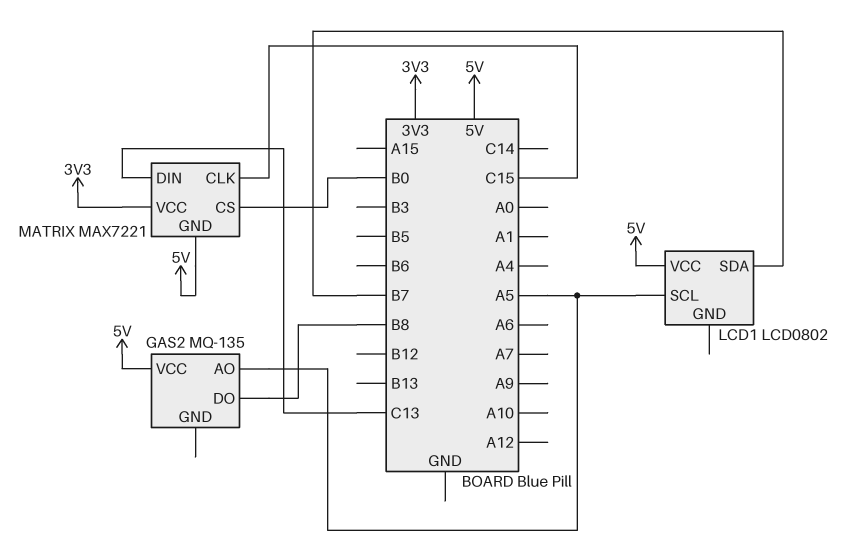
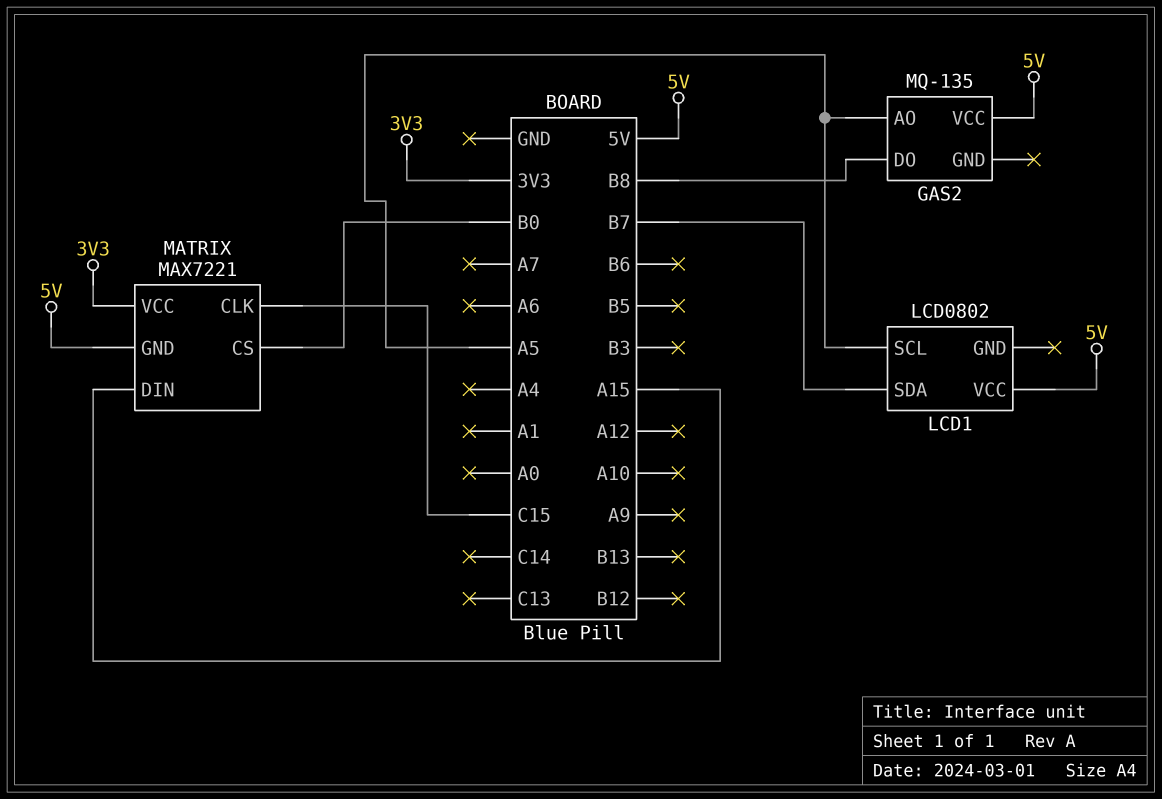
MATRIX pin DIN: C13 -> A15

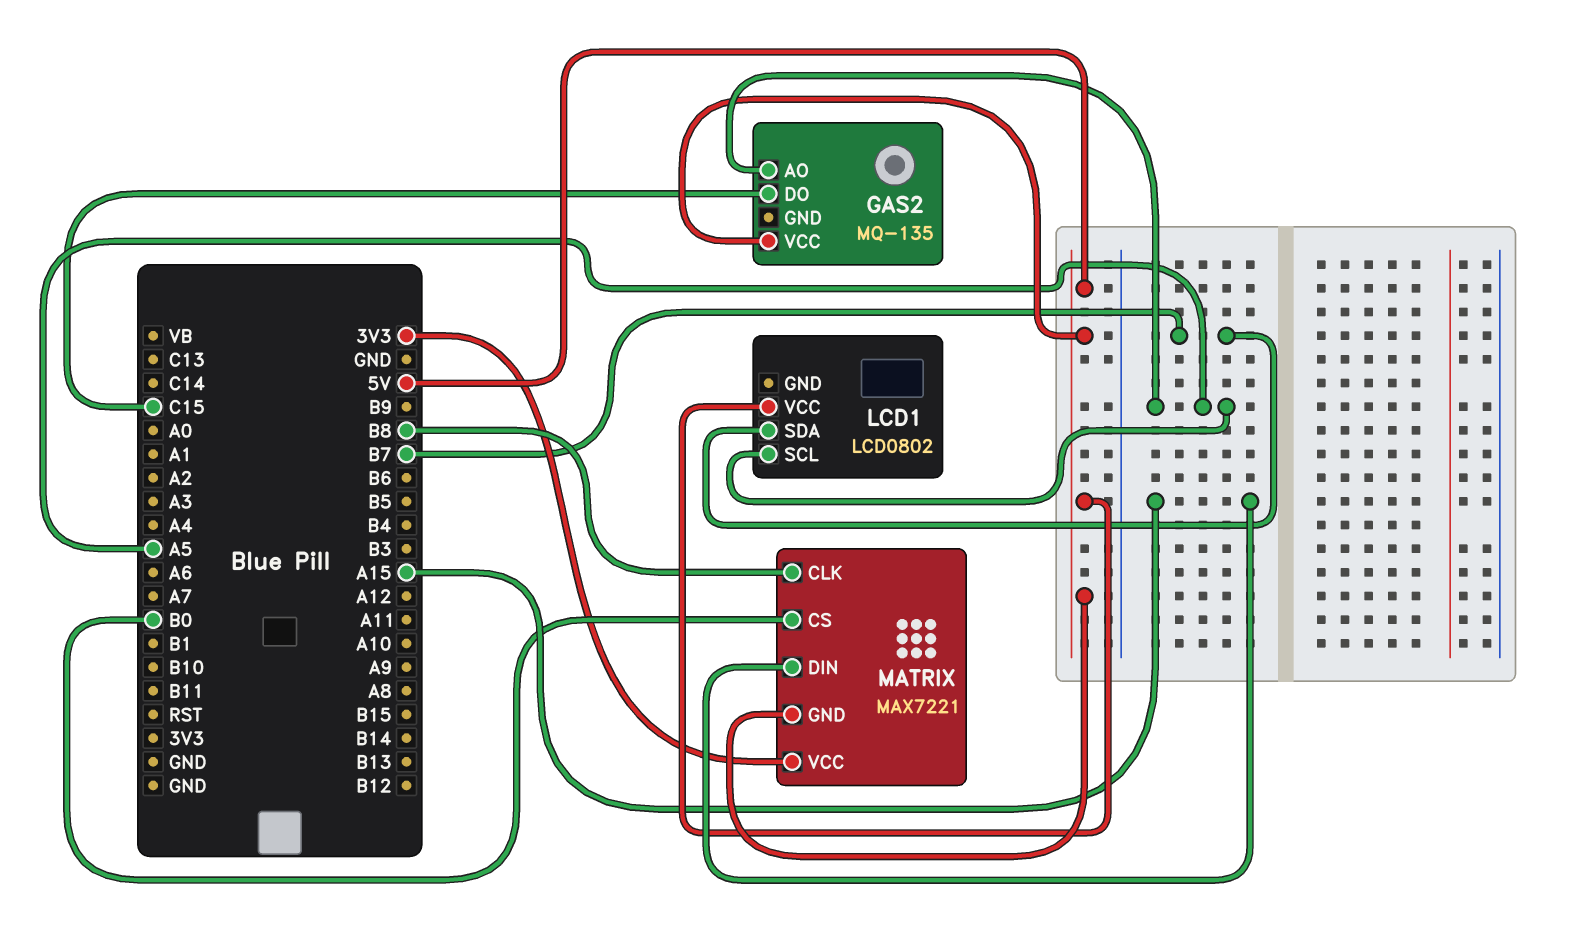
GAS2 pin DO: B8 -> C15
MATRIX pin CLK: C15 -> B8

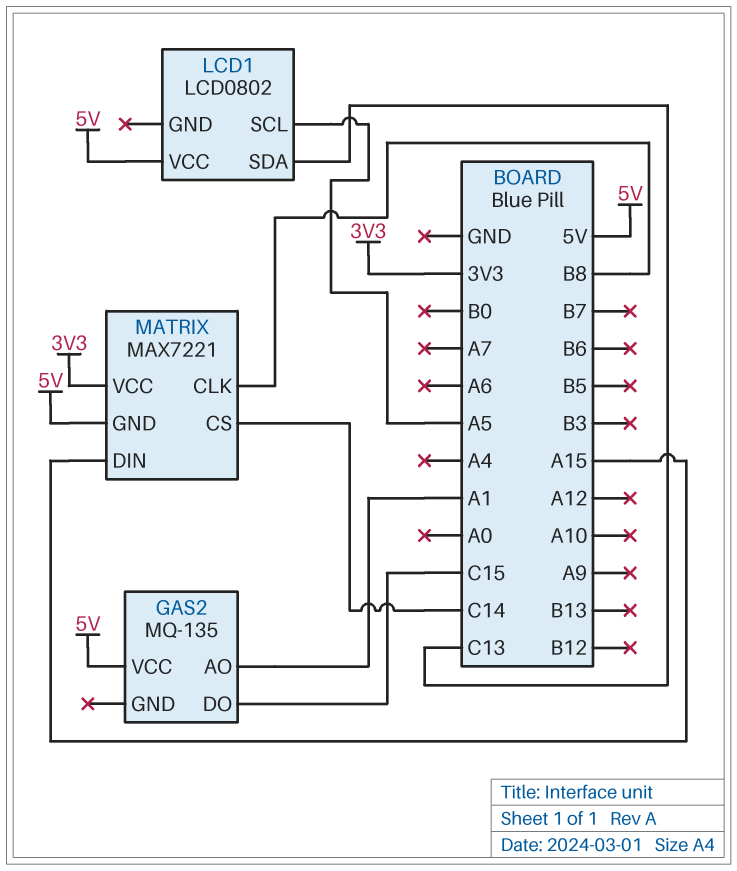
GAS2 pin AO: A5 -> A1
LCD1 pin SDA: B7 -> C13
MATRIX pin CS: B0 -> C14

